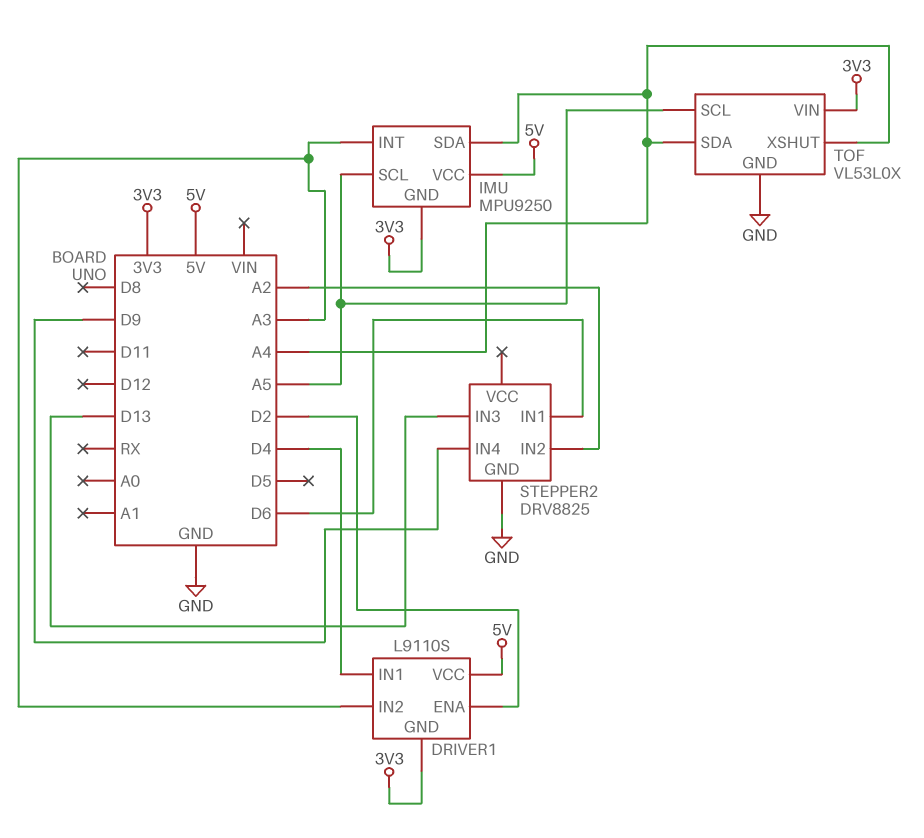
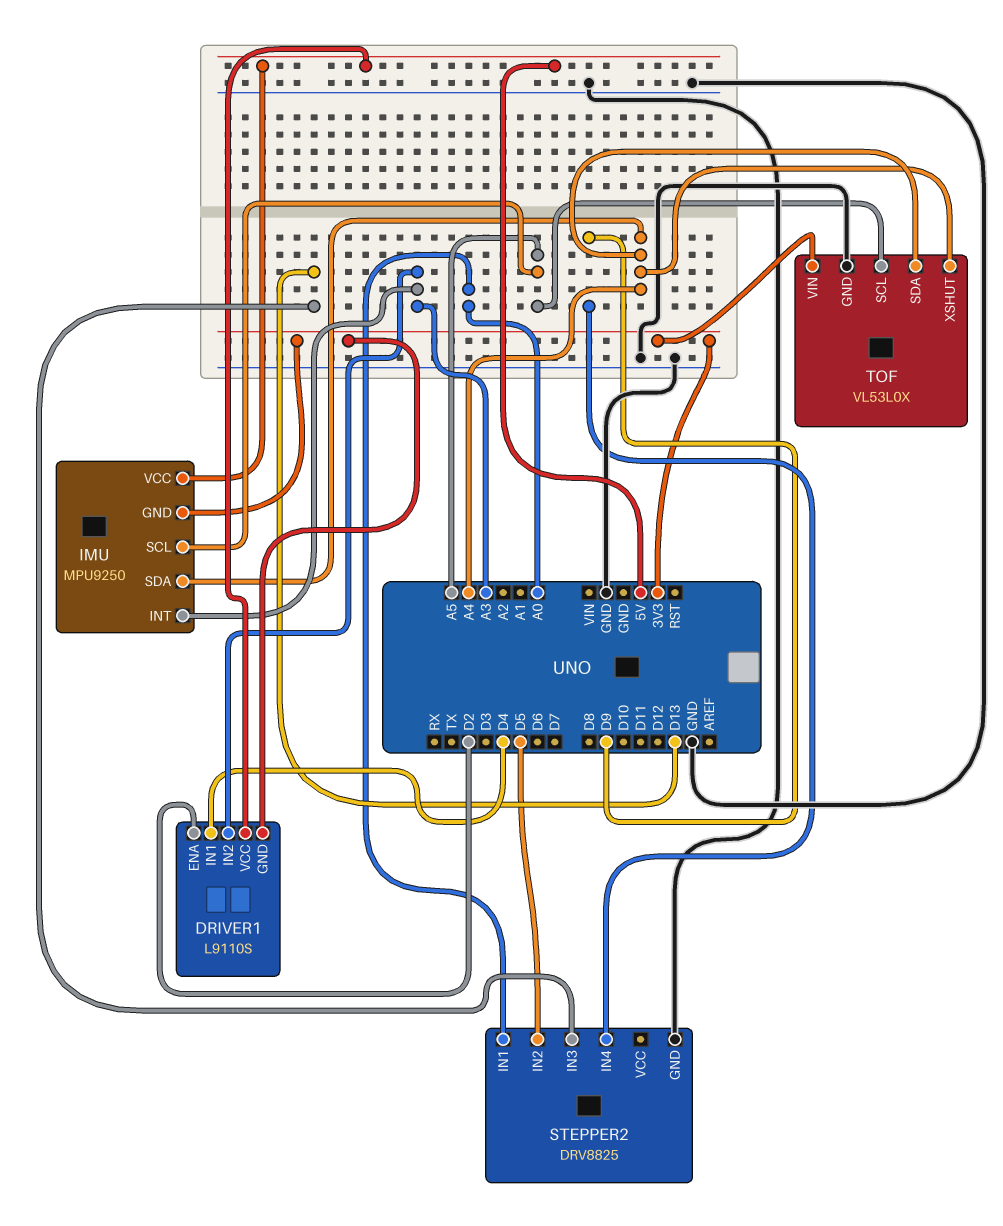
STEPPER2 pin IN1: D6 -> A0
STEPPER2 pin IN2: A2 -> D5

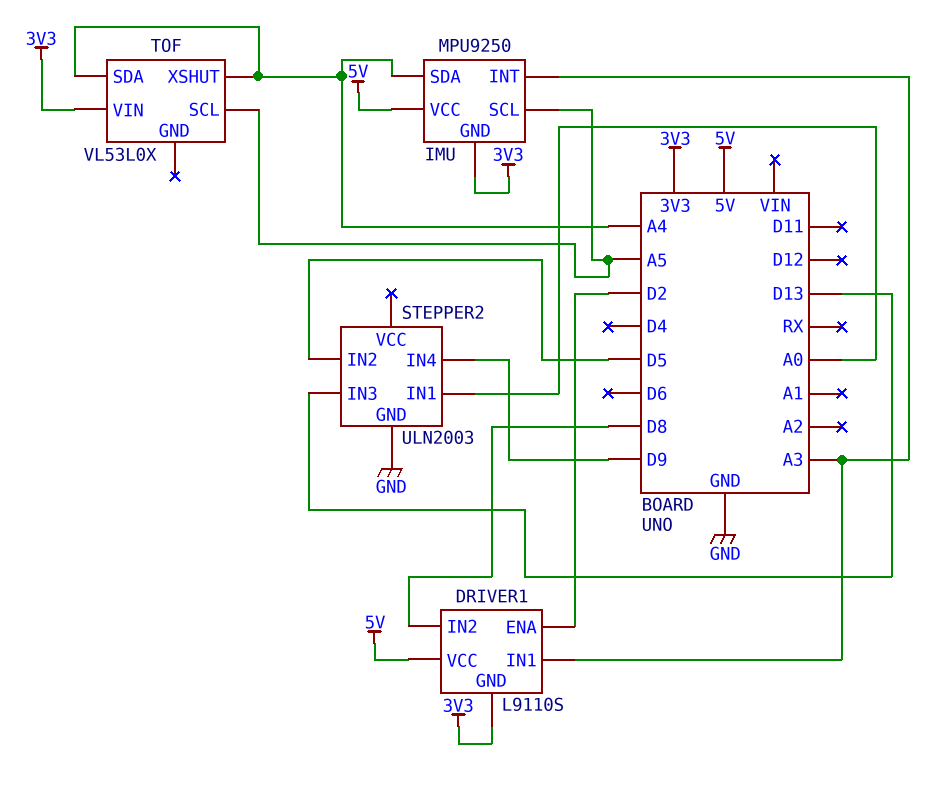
DRIVER1 pin IN1: D4 -> A3
DRIVER1 pin IN2: A3 -> D8
STEPPER2: DRV8825 -> ULN2003
TOF pin GND: GND -> none

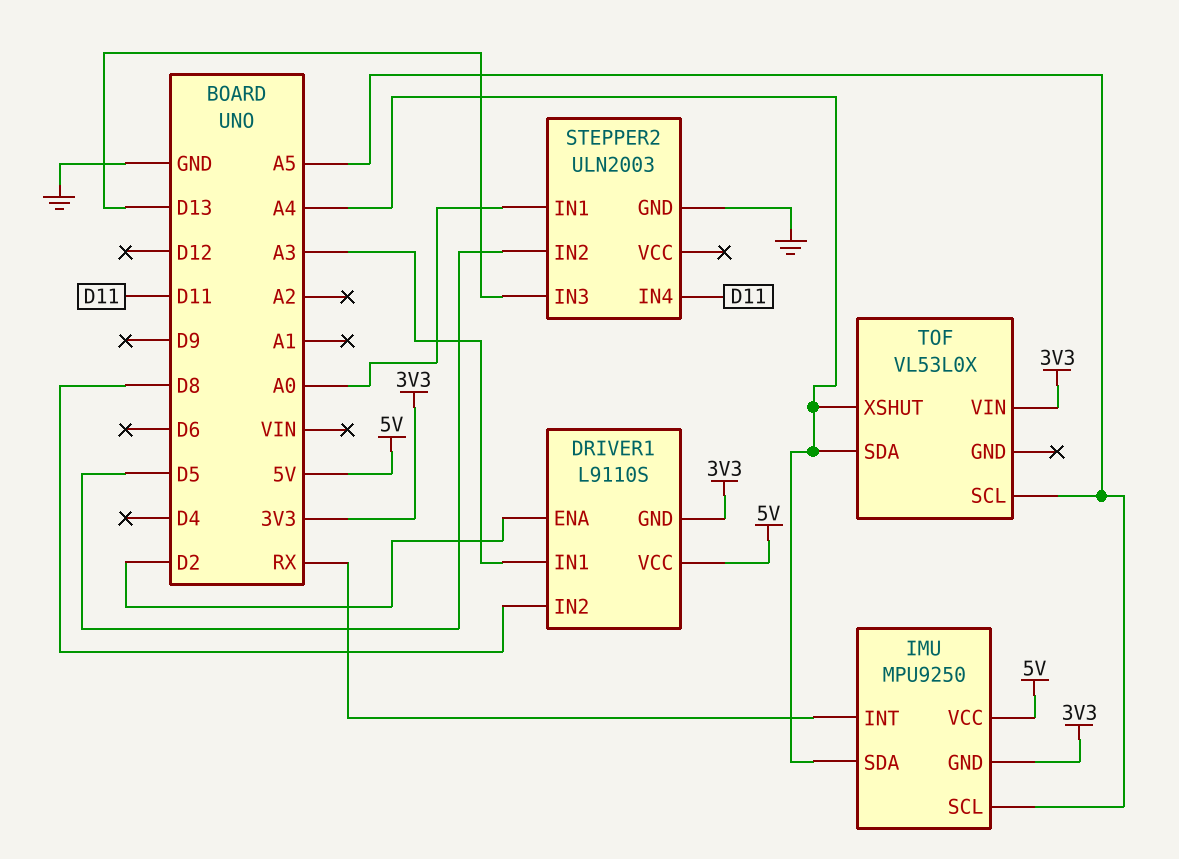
IMU pin INT: A3 -> RX
STEPPER2 pin IN4: D9 -> D11

